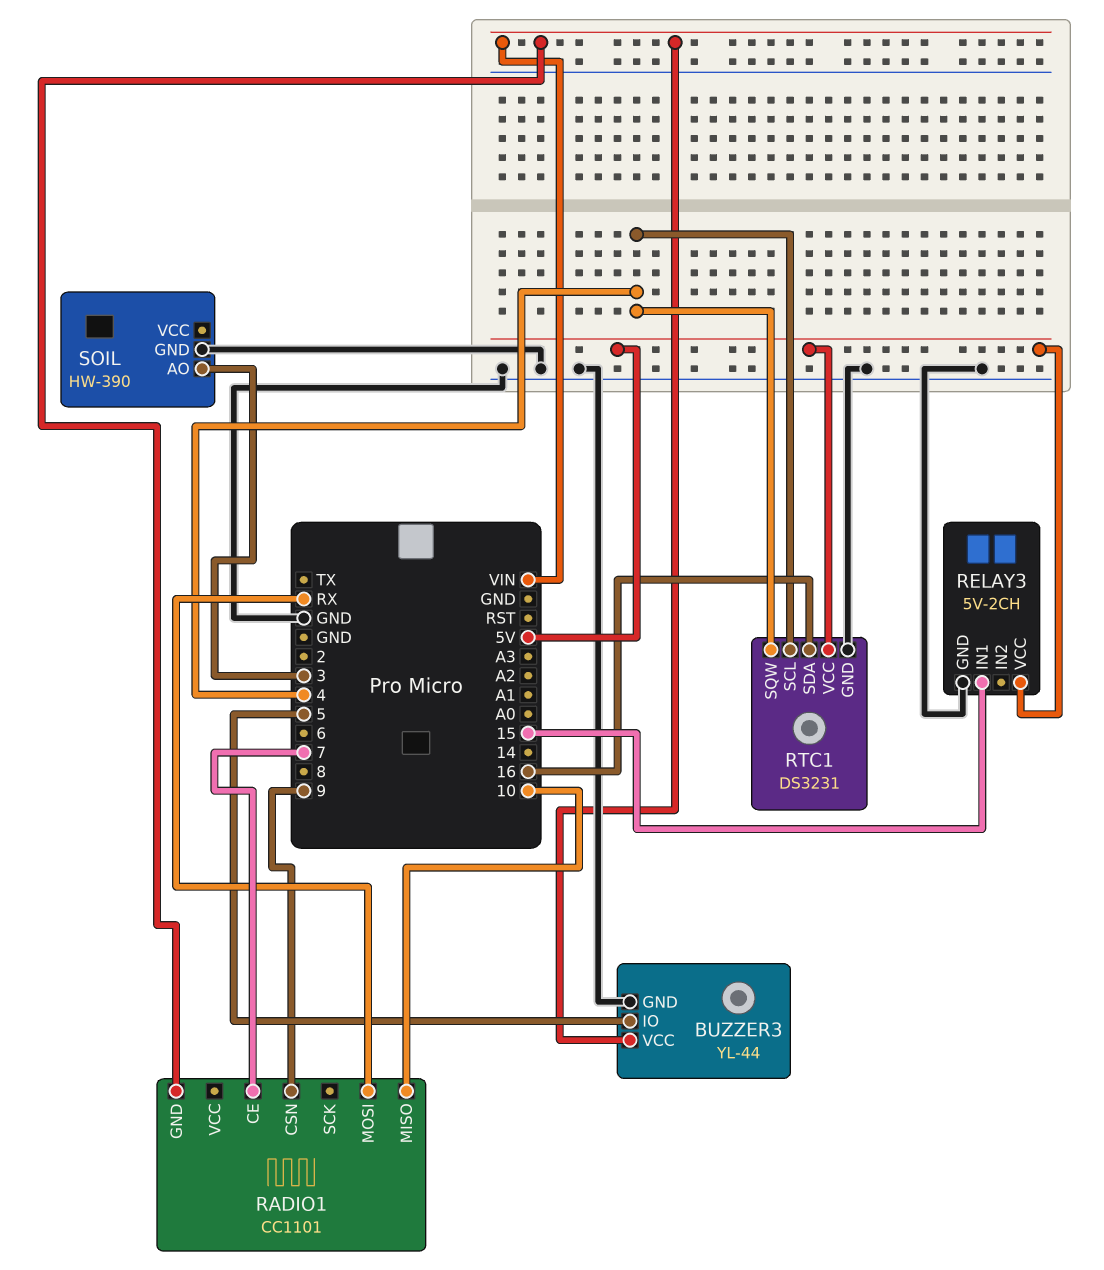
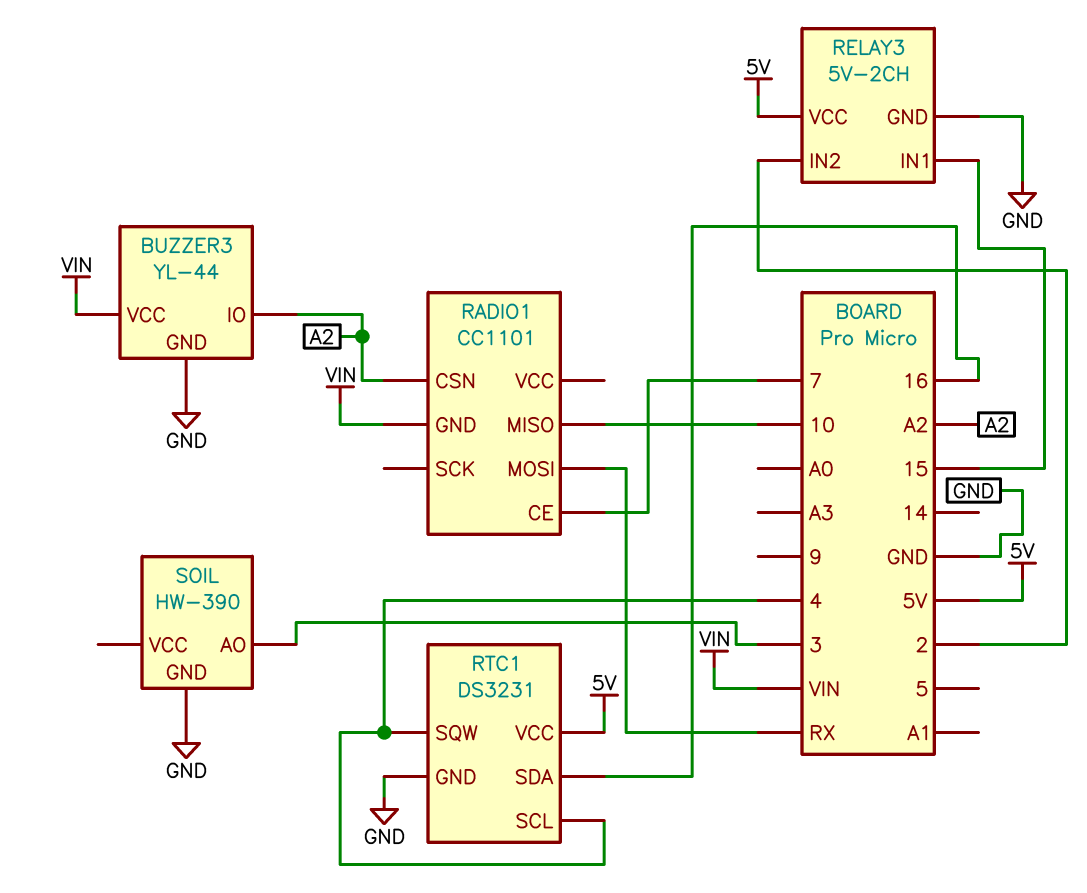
BUZZER3 pin IO: 5 -> A2
RADIO1 pin CSN: 9 -> A2
RELAY3 pin IN2: none -> 2

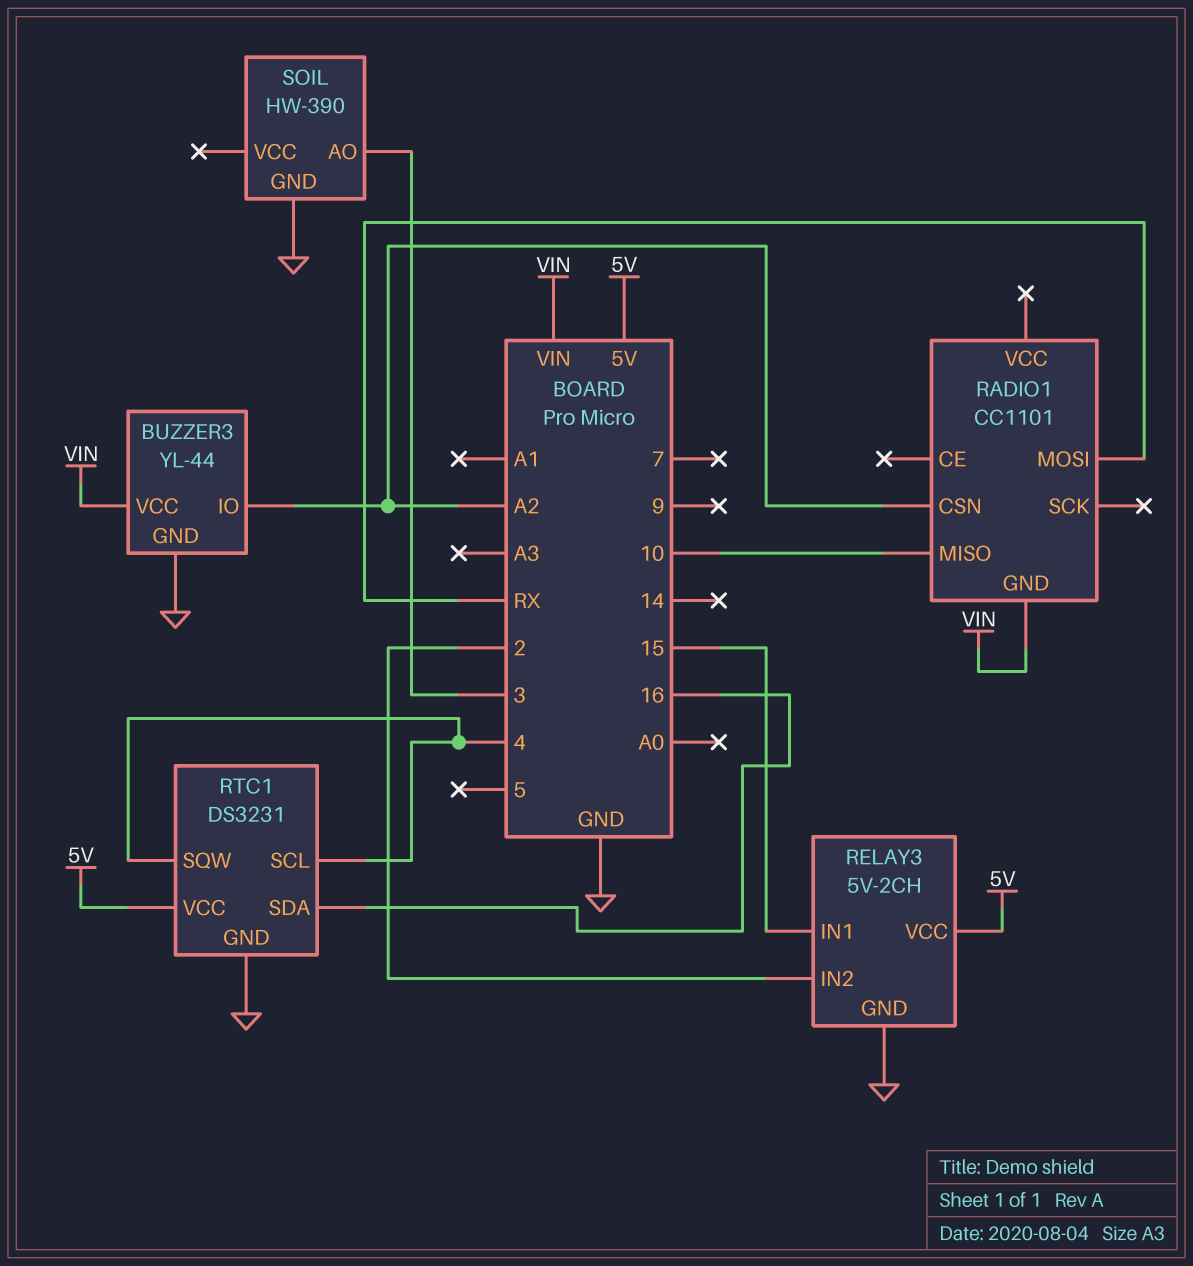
RADIO1 pin CE: 7 -> none

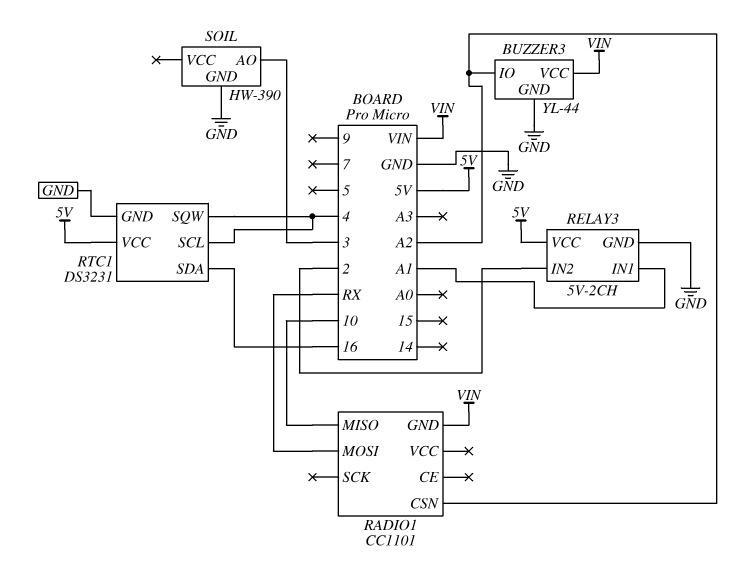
RELAY3 pin IN1: 15 -> A1

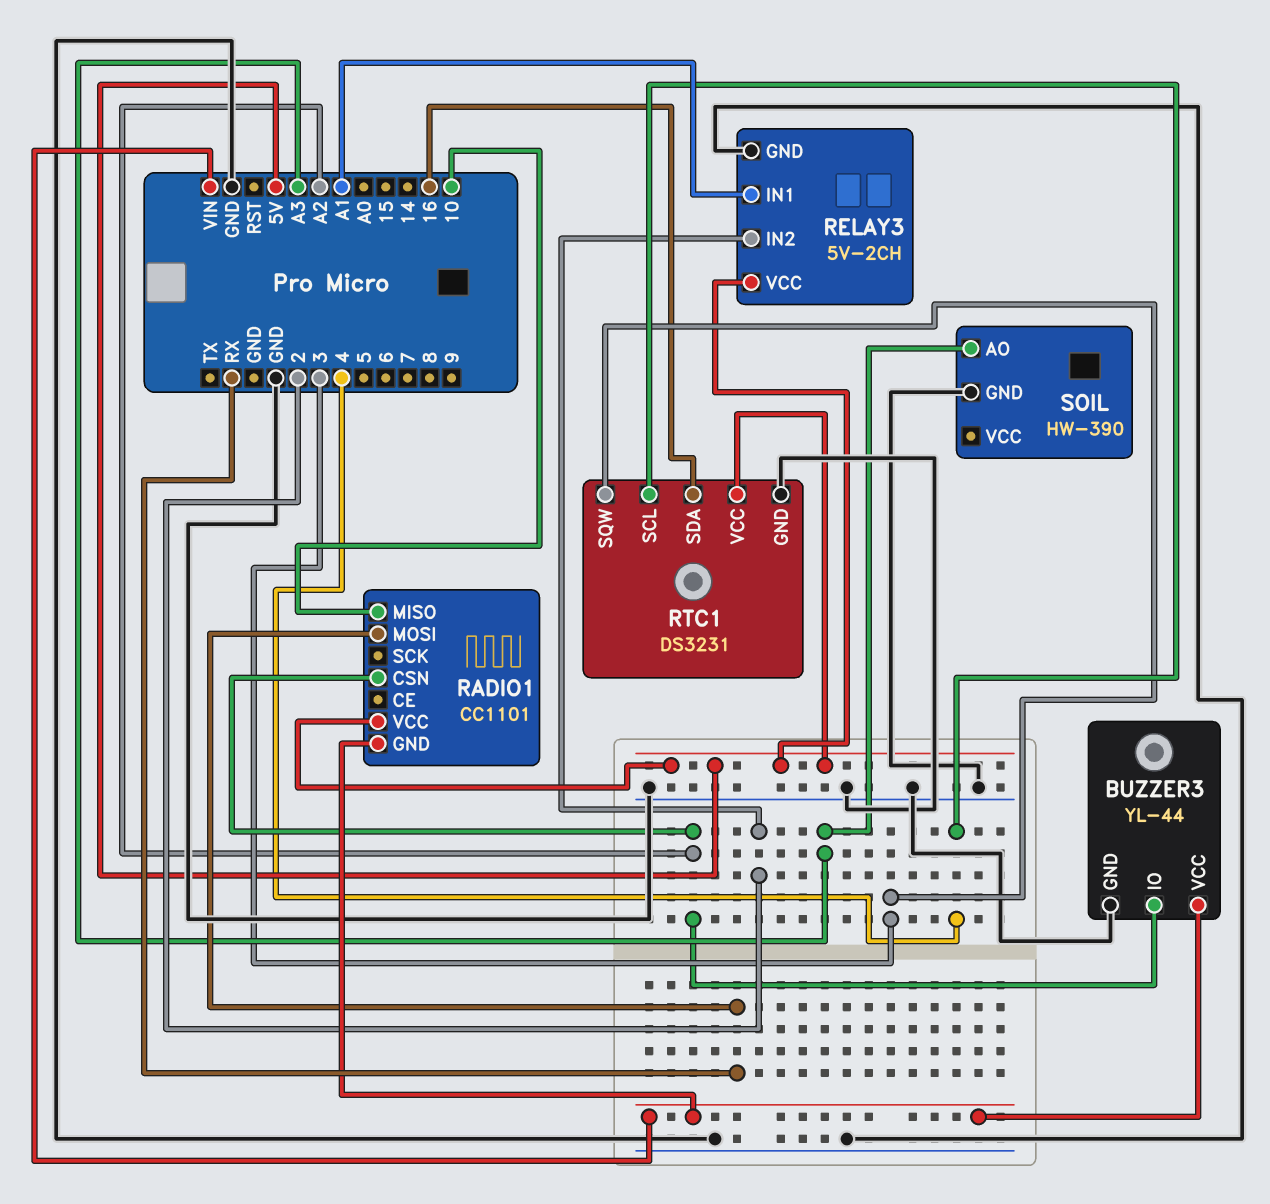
RADIO1 pin VCC: none -> 5V
RTC1 pin SQW: 4 -> 3
SOIL pin AO: 3 -> A3

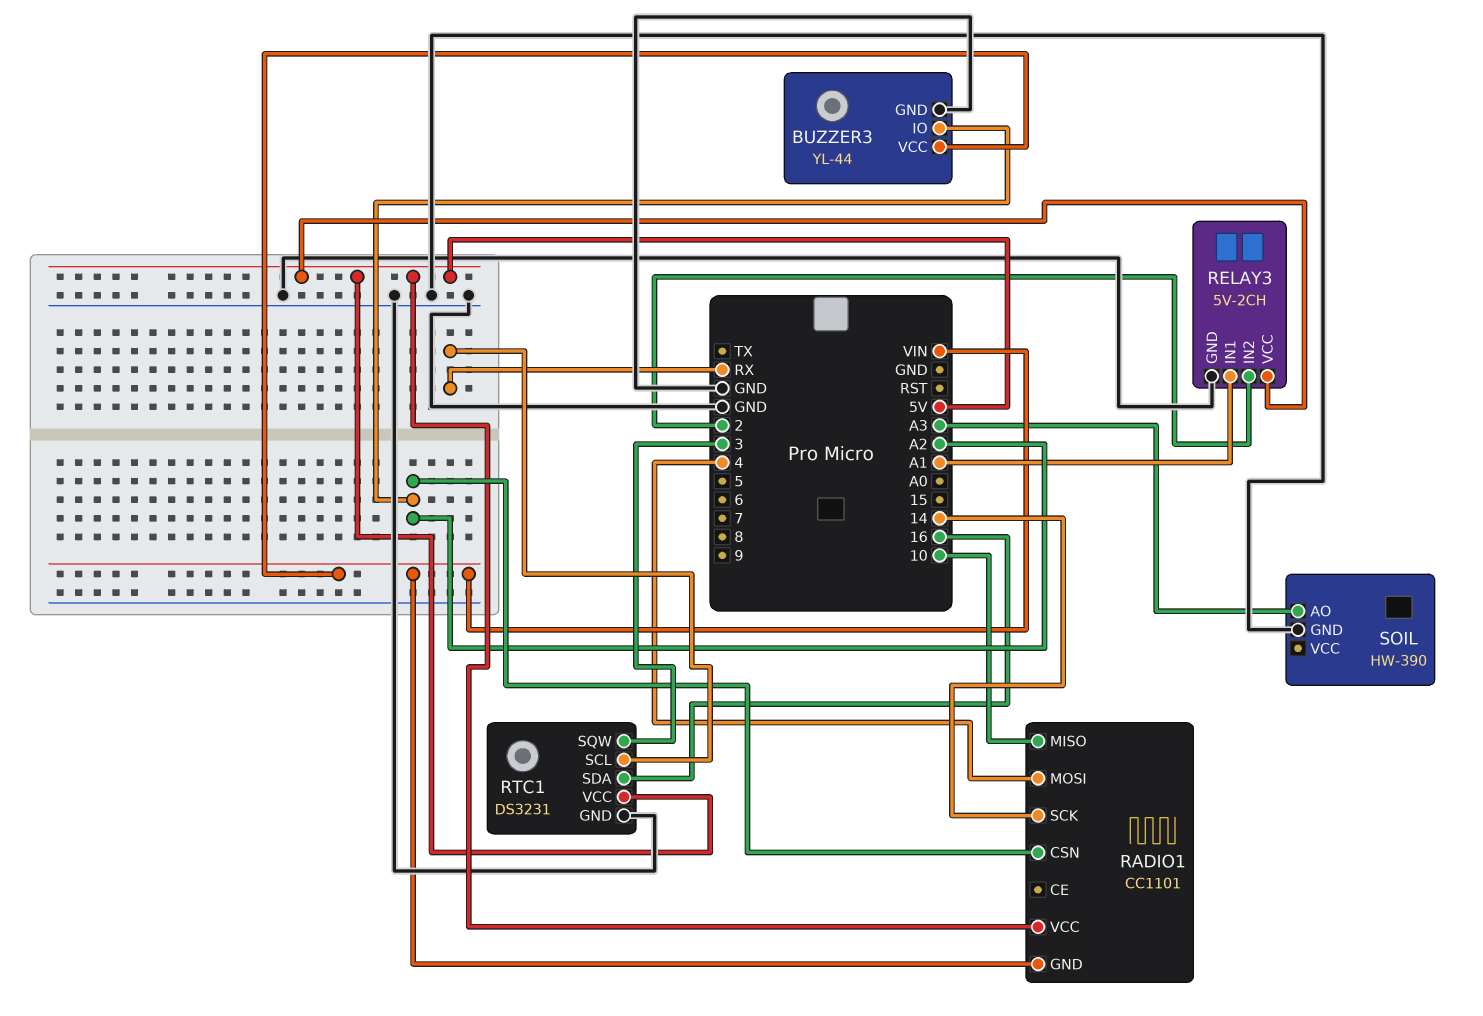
RADIO1 pin MOSI: RX -> 4
RADIO1 pin SCK: none -> 14
RTC1 pin SCL: 4 -> RX

